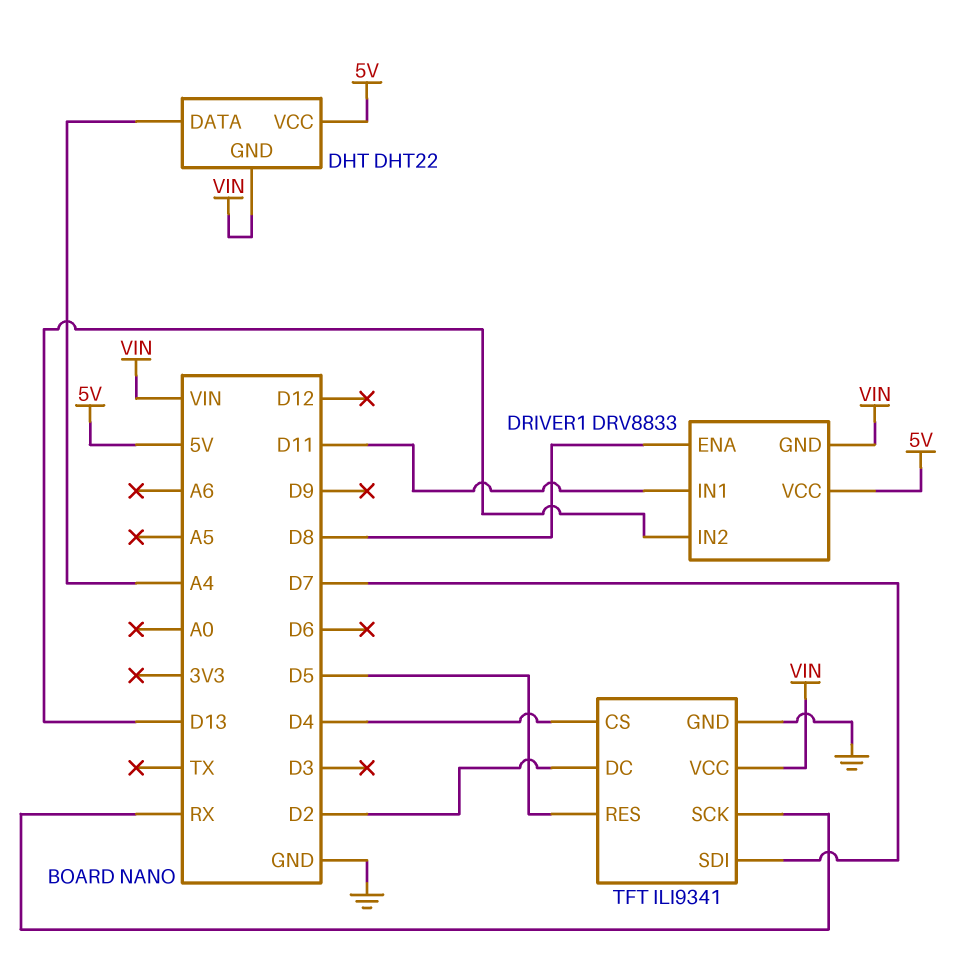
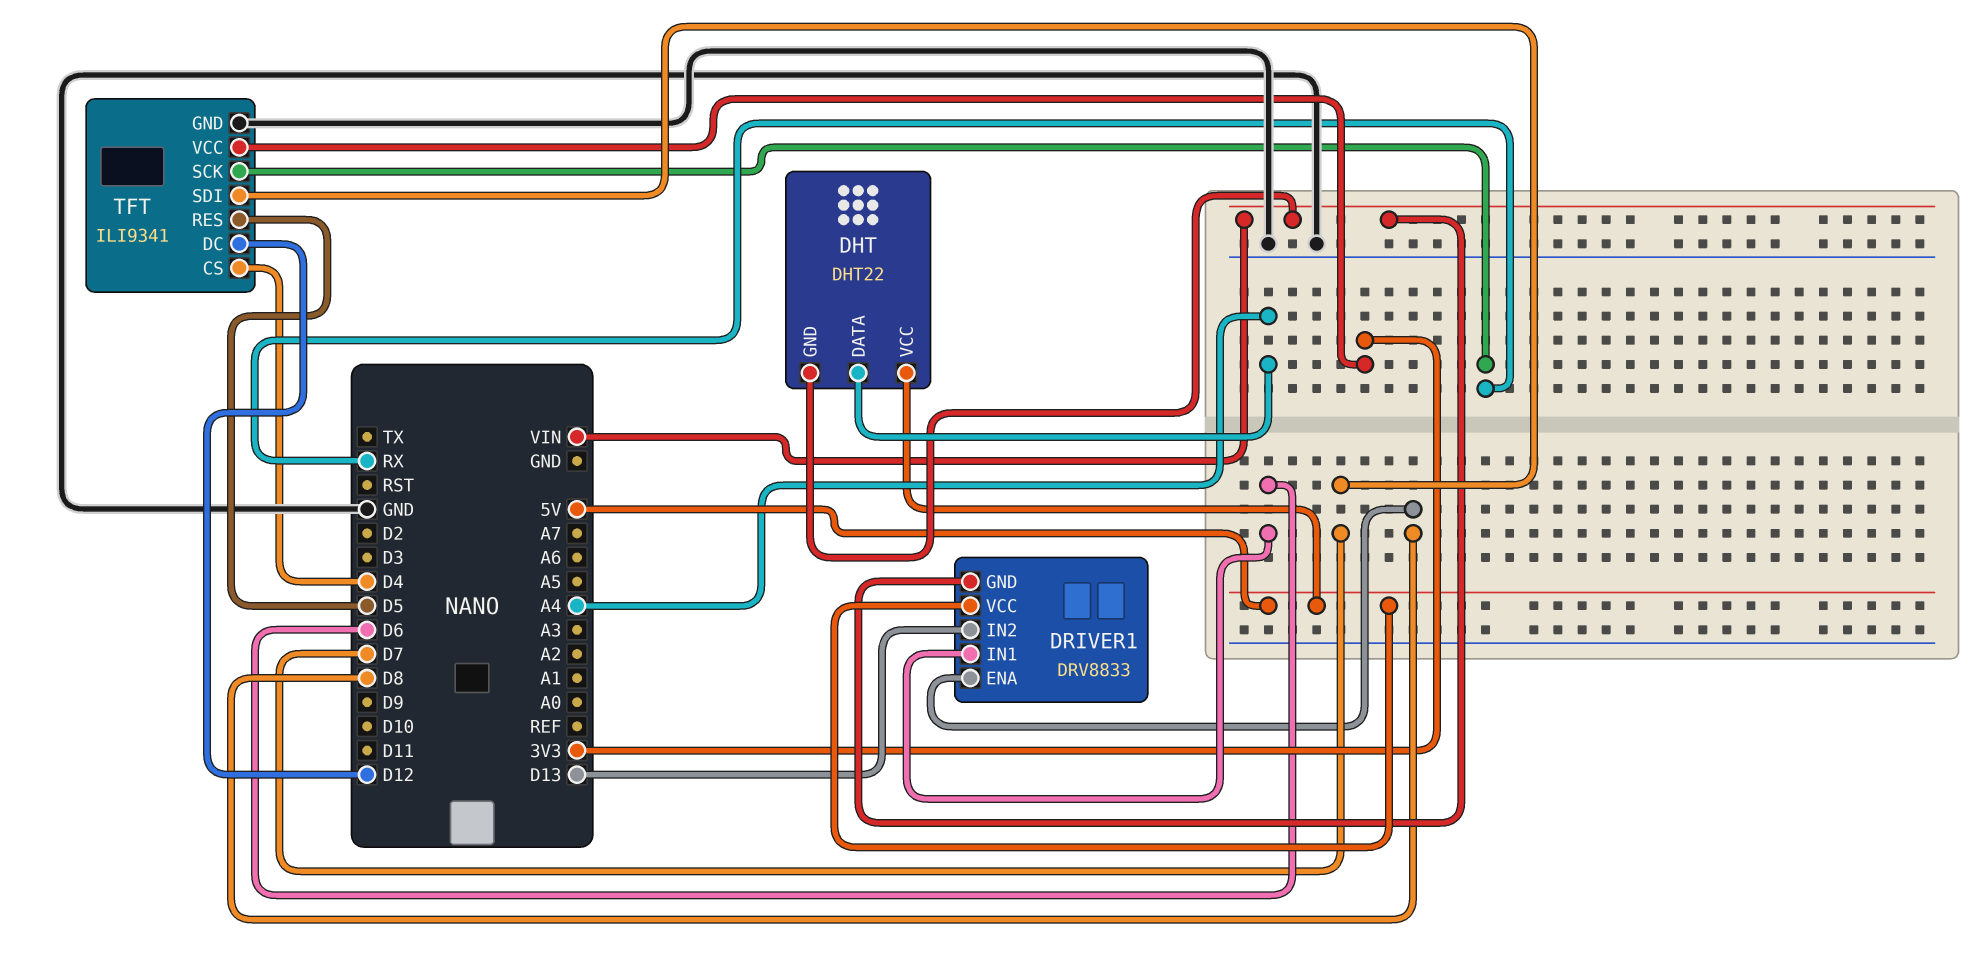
DRIVER1 pin IN1: D11 -> D6
TFT pin DC: D2 -> D12
TFT pin VCC: VIN -> 3V3

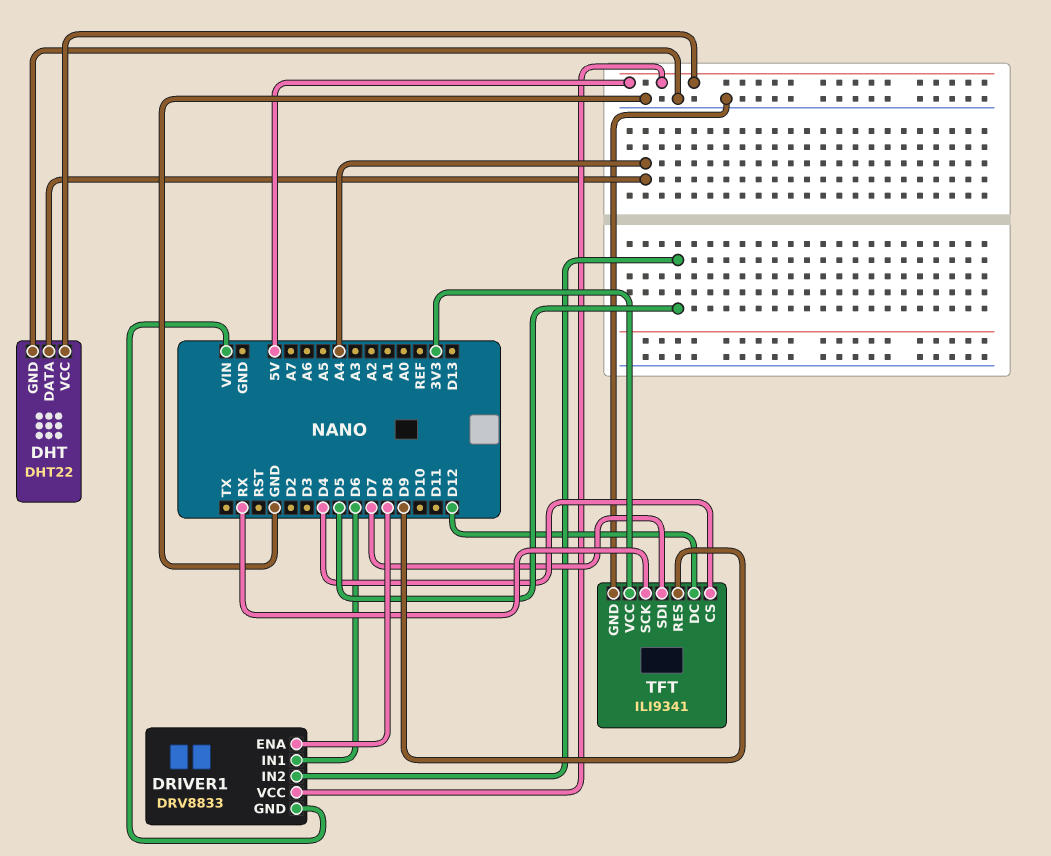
DHT pin GND: VIN -> GND
DRIVER1 pin IN2: D13 -> D5
TFT pin RES: D5 -> D9

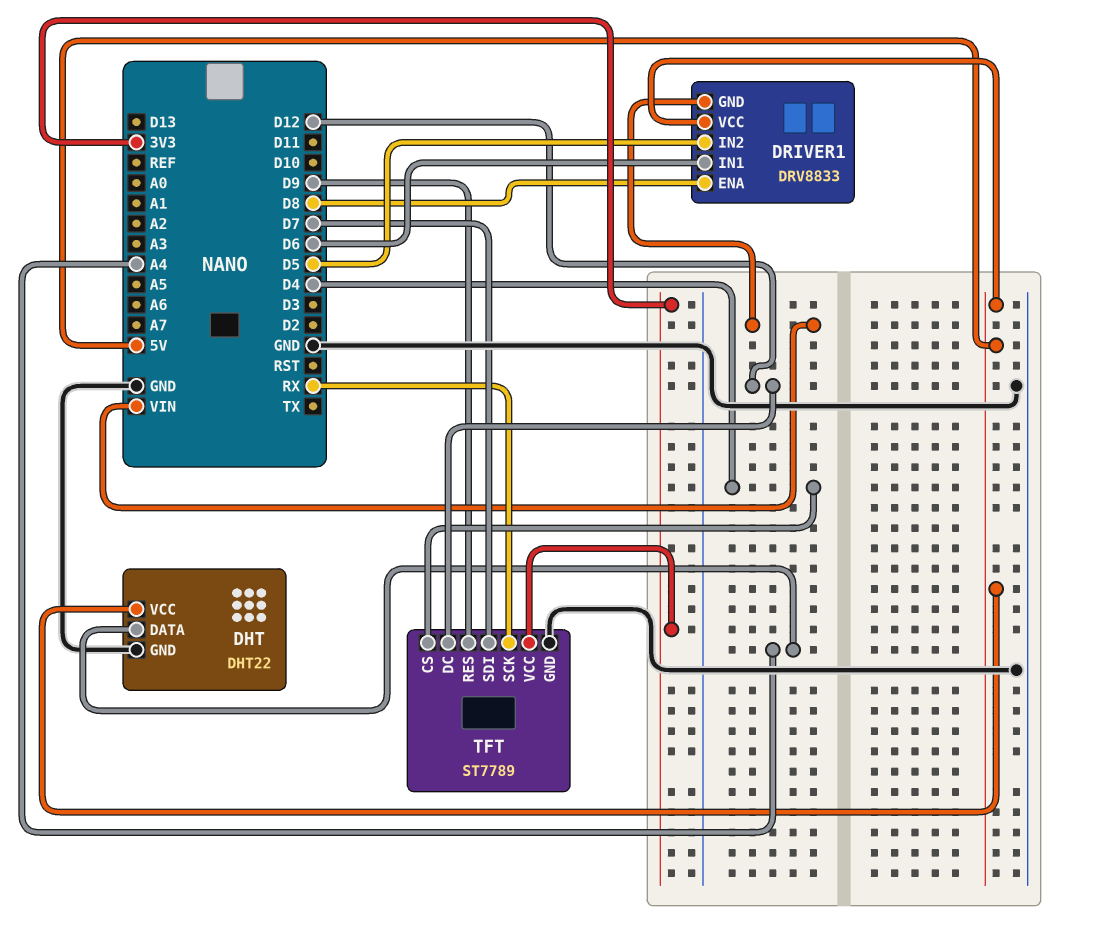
TFT: ILI9341 -> ST7789

